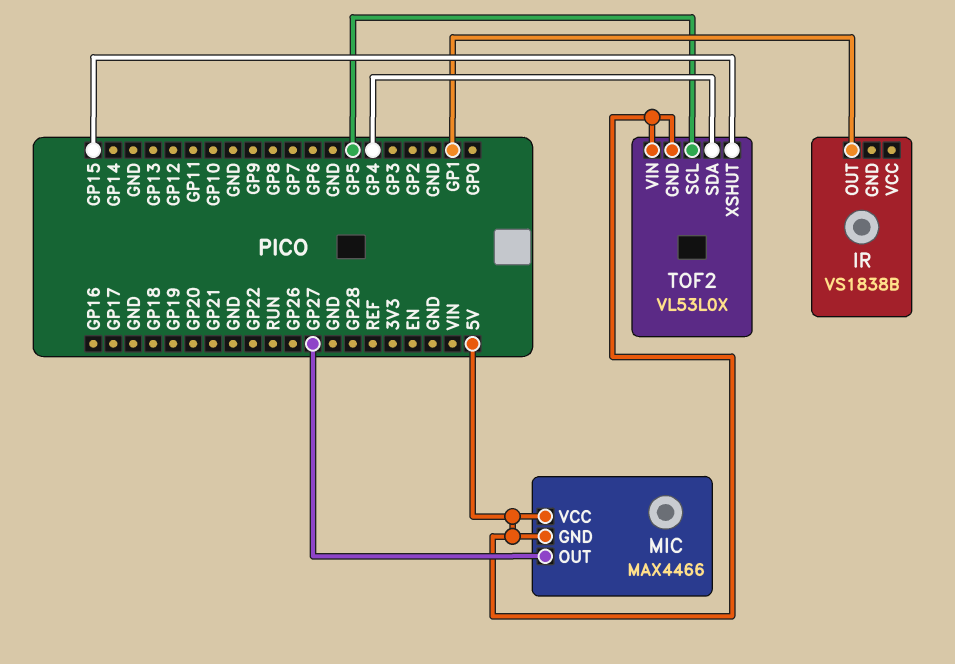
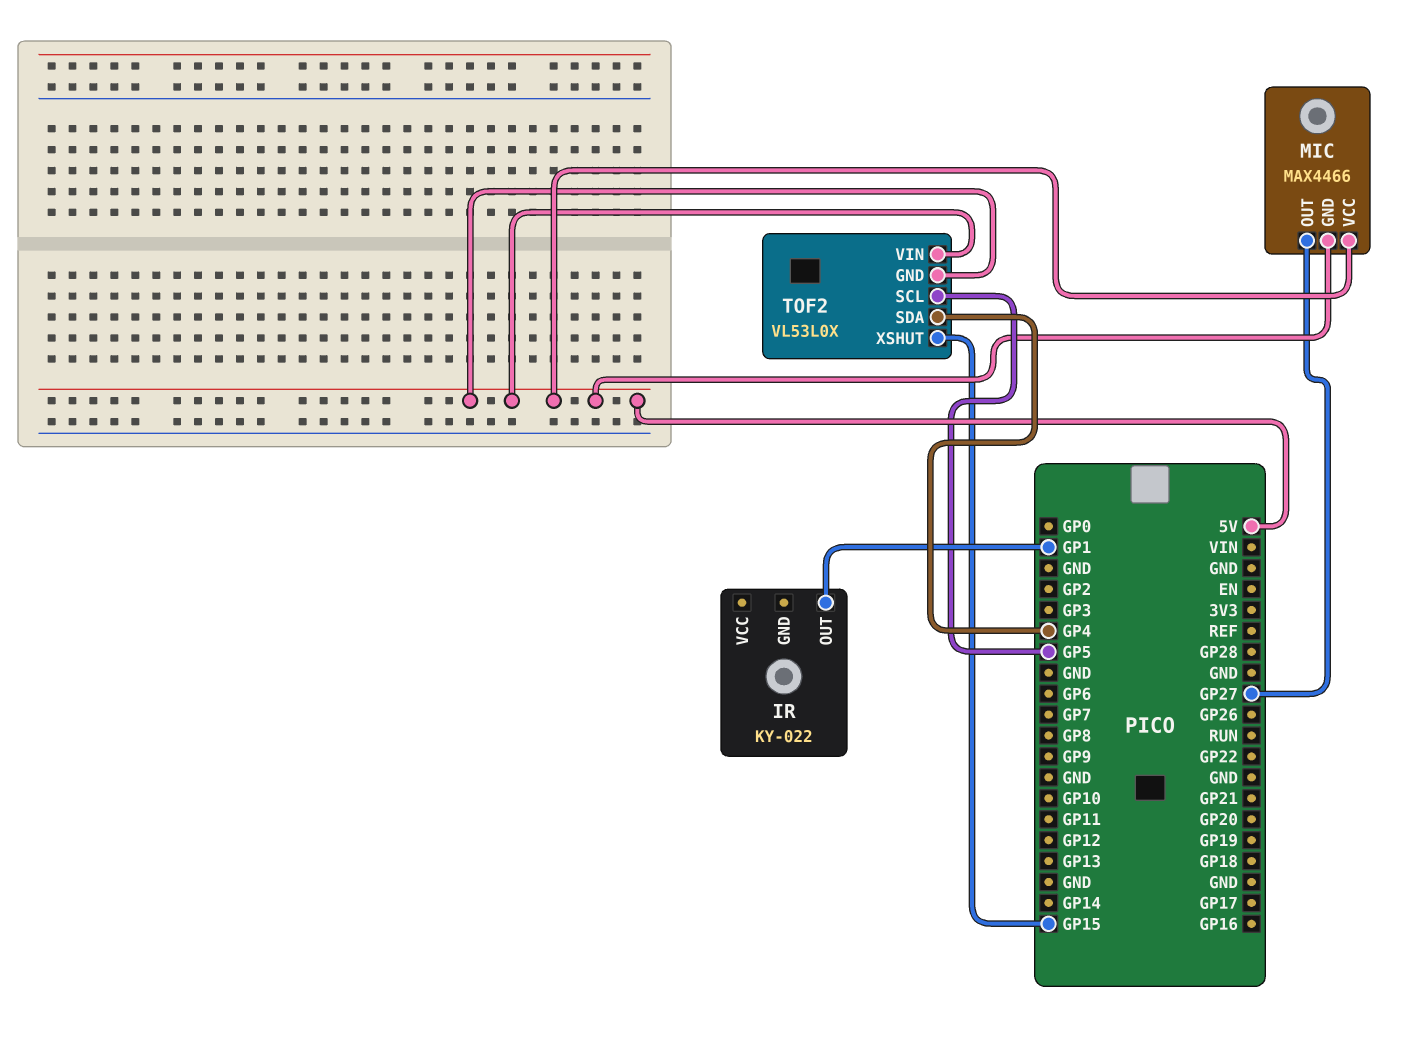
IR: VS1838B -> KY-022

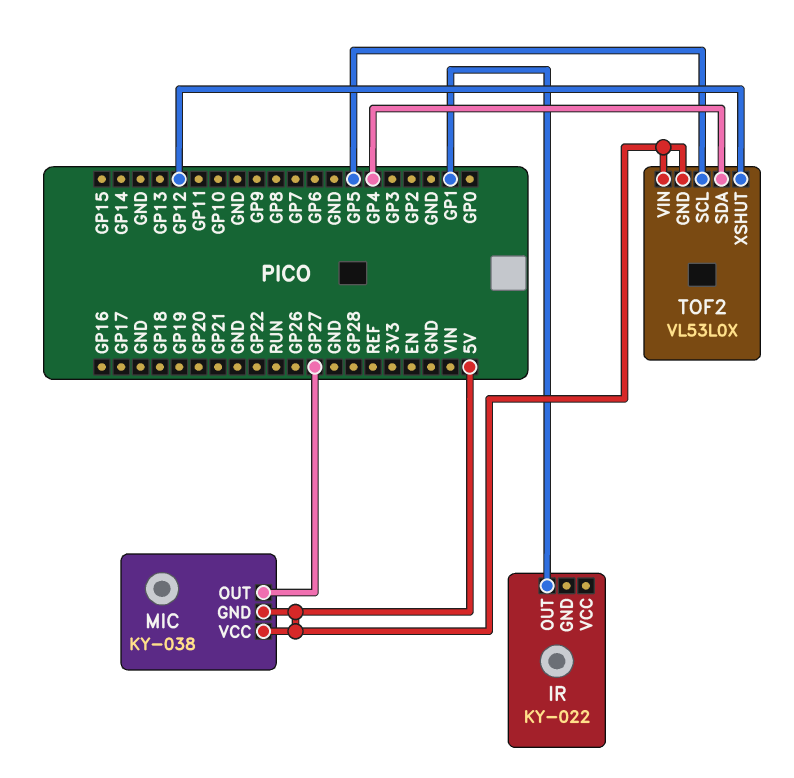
MIC: MAX4466 -> KY-038
TOF2 pin XSHUT: GP15 -> GP12

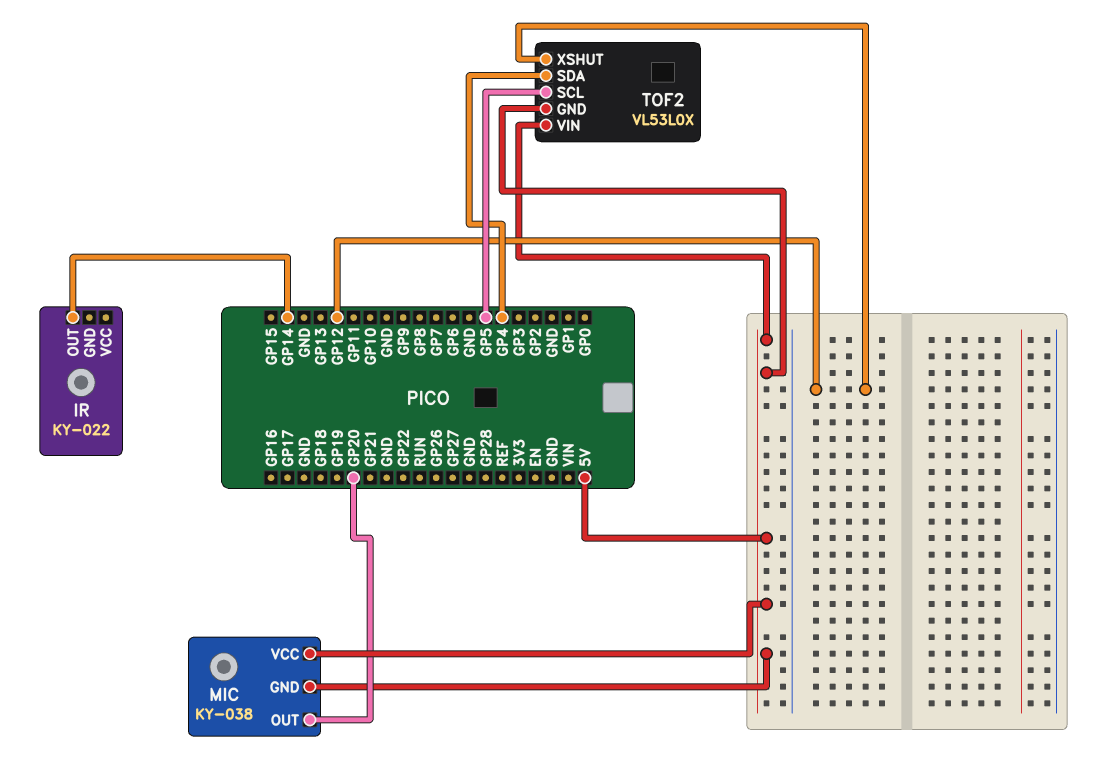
IR pin OUT: GP1 -> GP14
MIC pin OUT: GP27 -> GP20

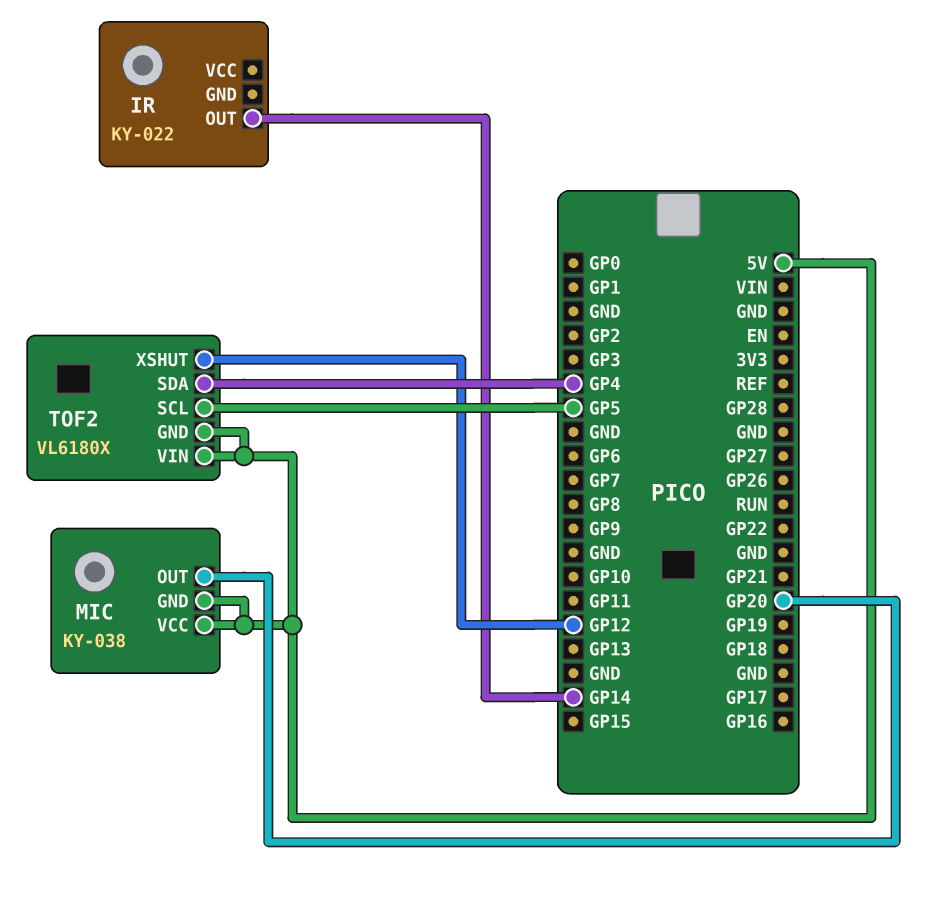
TOF2: VL53L0X -> VL6180X

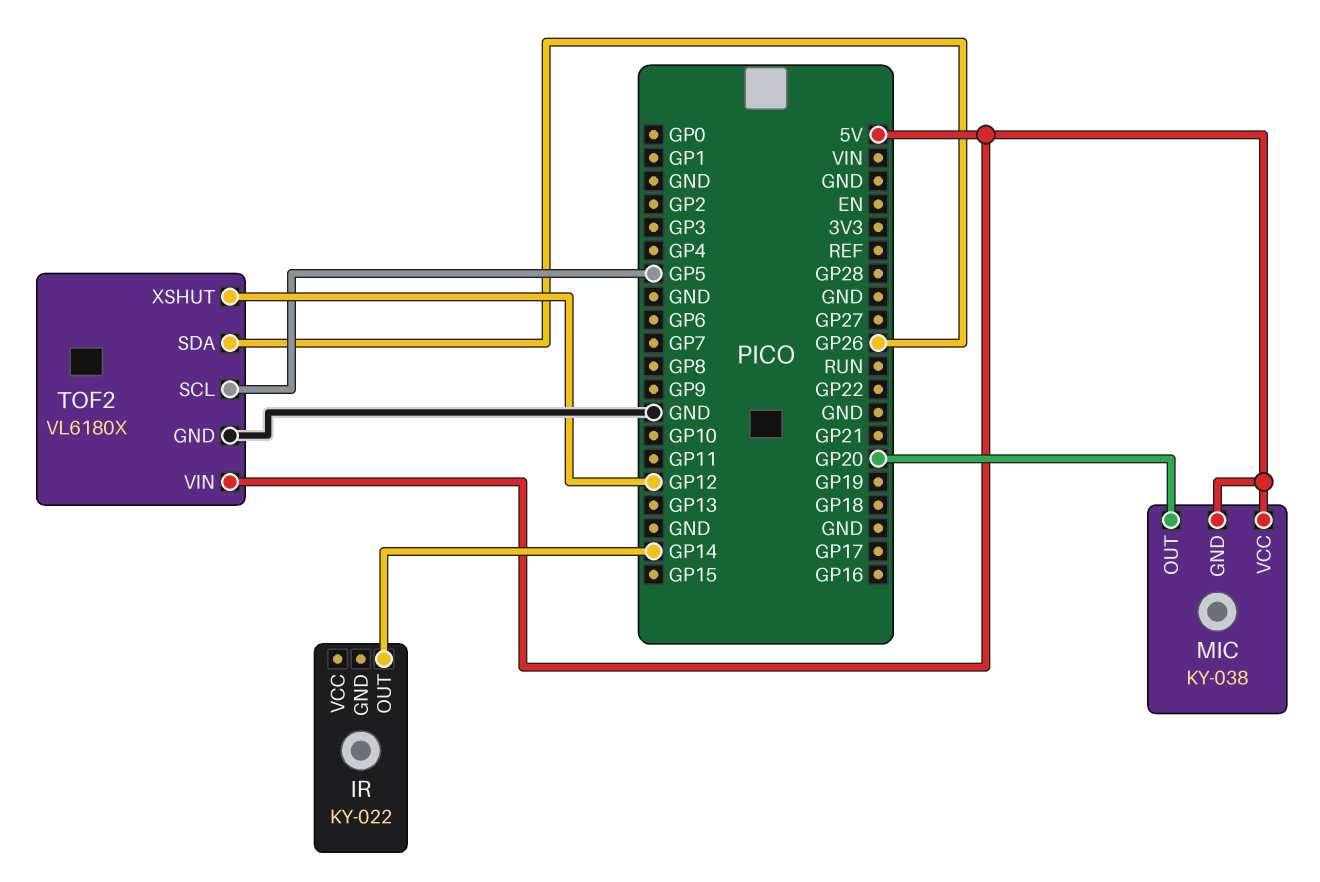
TOF2 pin GND: 5V -> GND
TOF2 pin SDA: GP4 -> GP26

